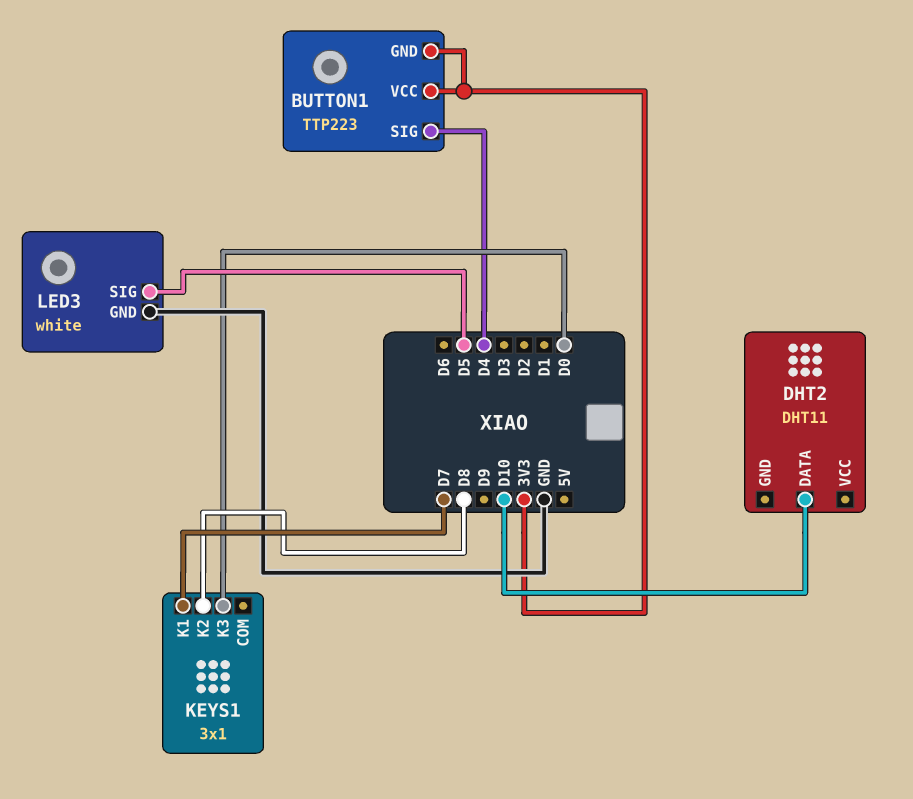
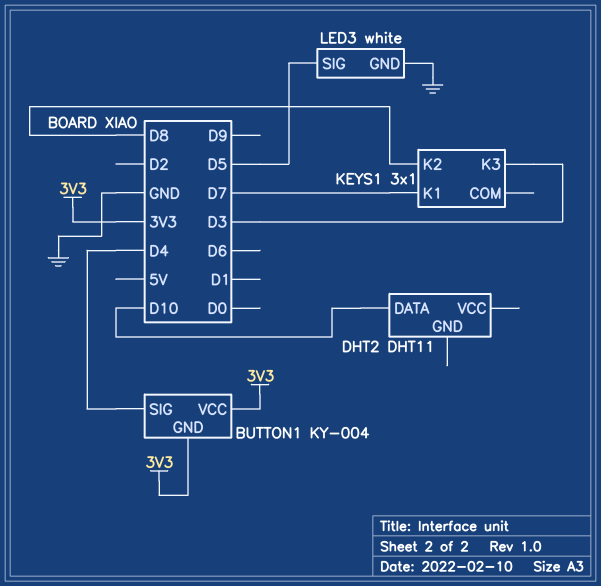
BUTTON1: TTP223 -> KY-004
KEYS1 pin K3: D0 -> D3

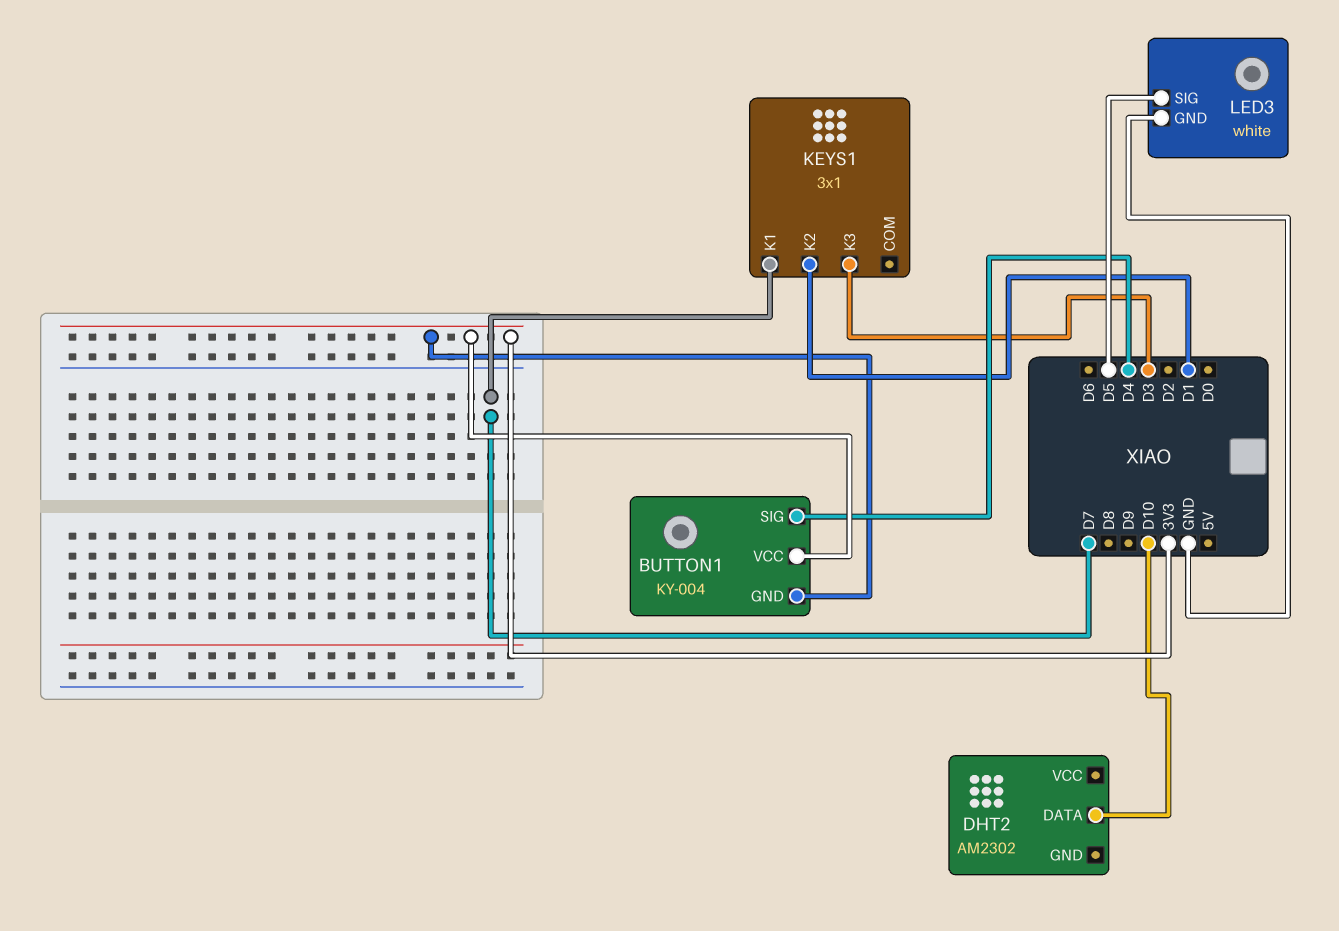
DHT2: DHT11 -> AM2302
KEYS1 pin K2: D8 -> D1

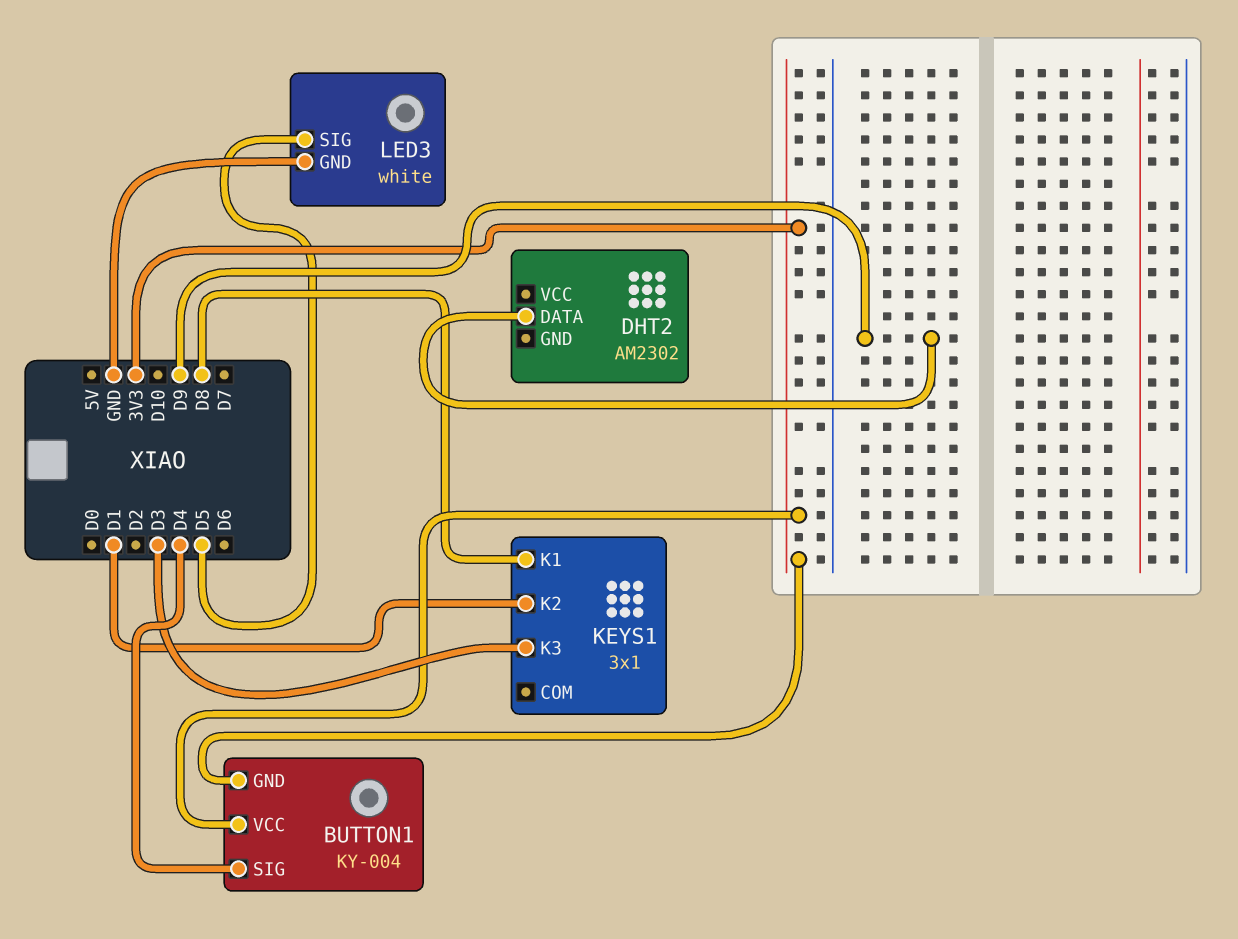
DHT2 pin DATA: D10 -> D9
KEYS1 pin K1: D7 -> D8

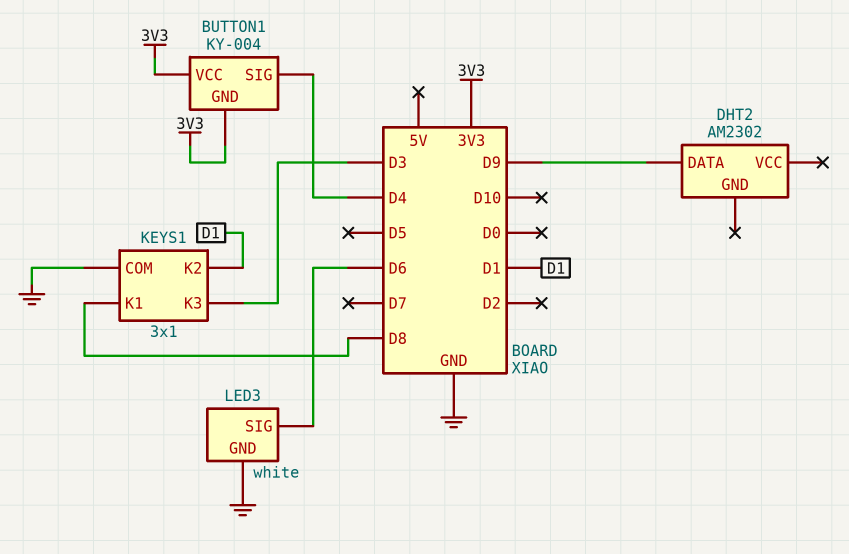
KEYS1 pin COM: none -> GND
LED3 pin SIG: D5 -> D6

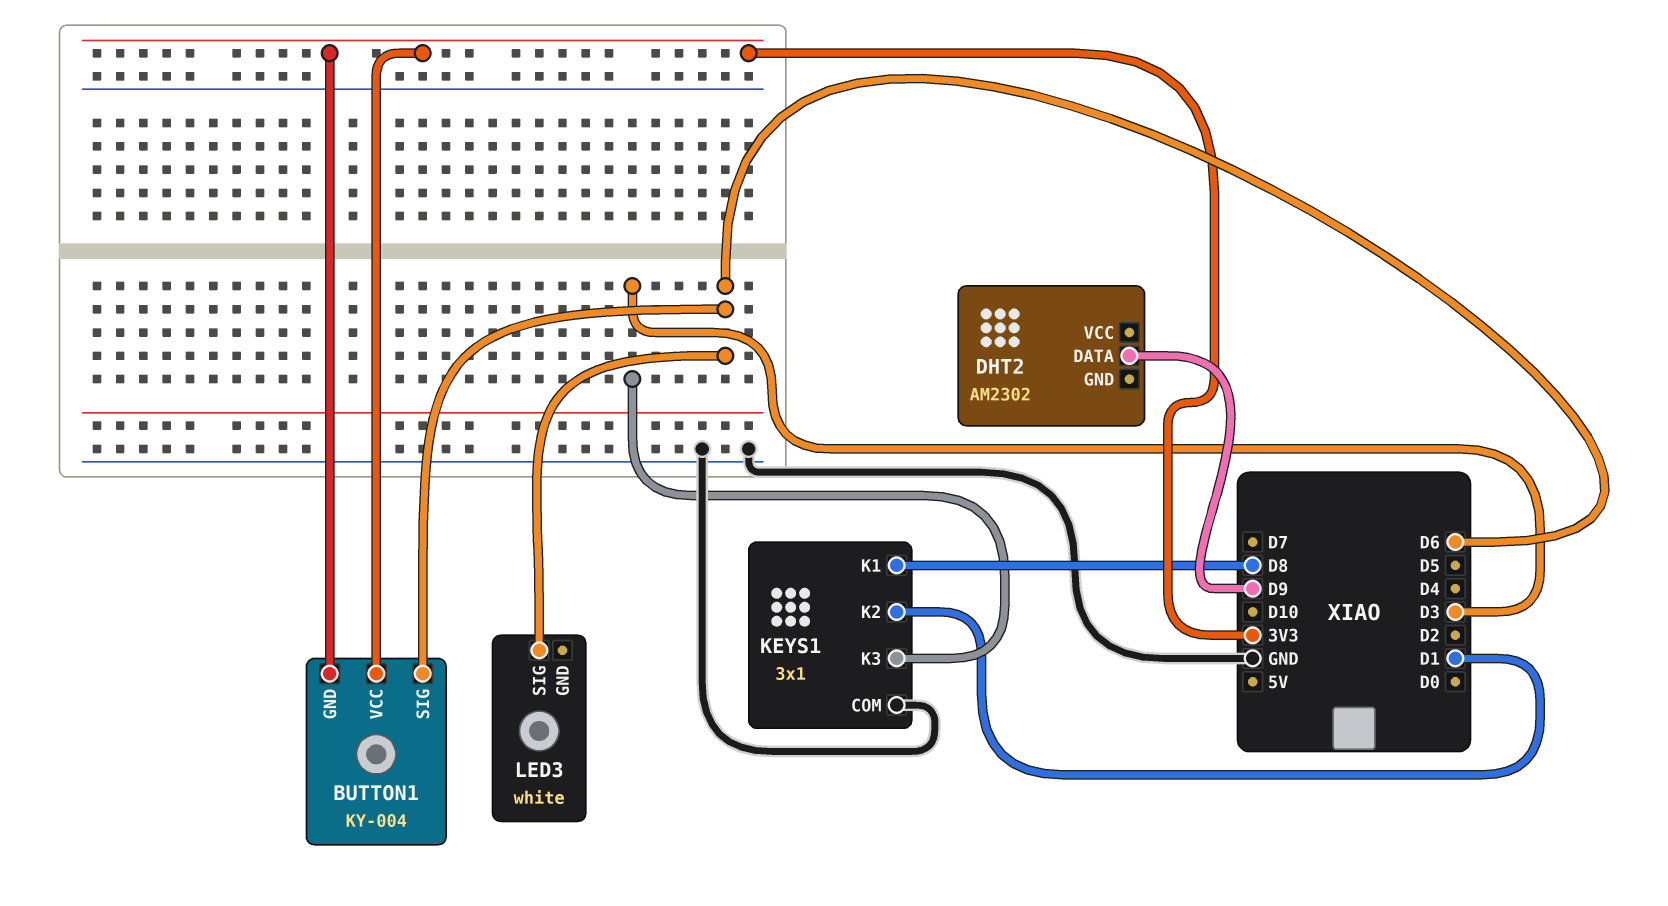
BUTTON1 pin SIG: D4 -> D6
LED3 pin GND: GND -> none

